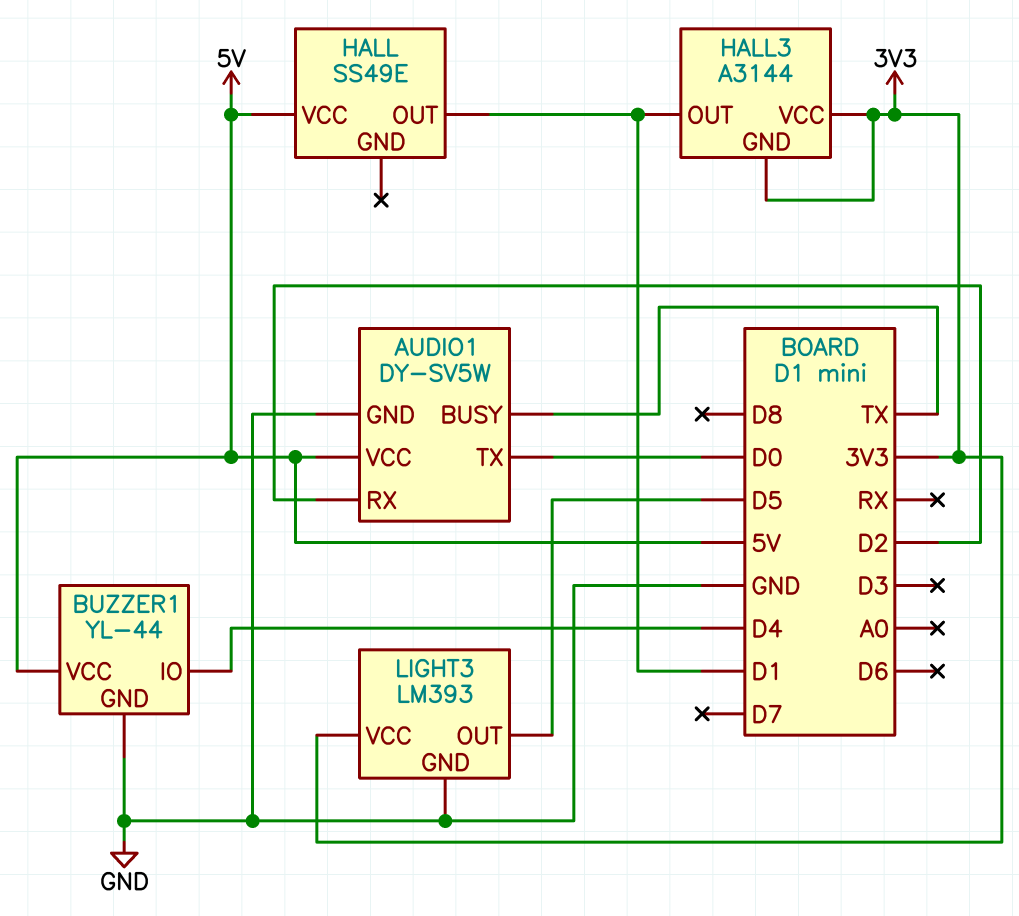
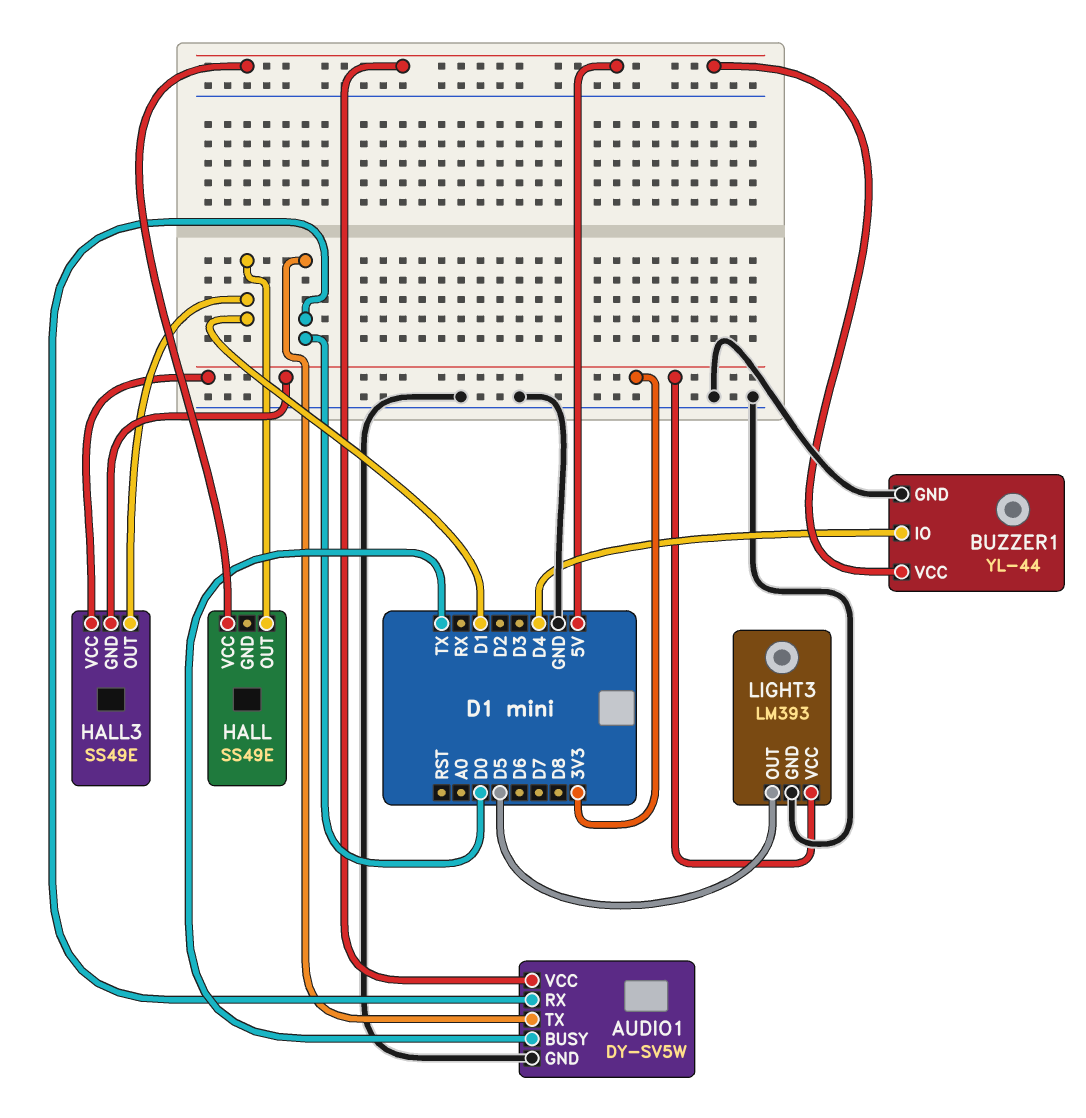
AUDIO1 pin RX: D2 -> D0
HALL3: A3144 -> SS49E

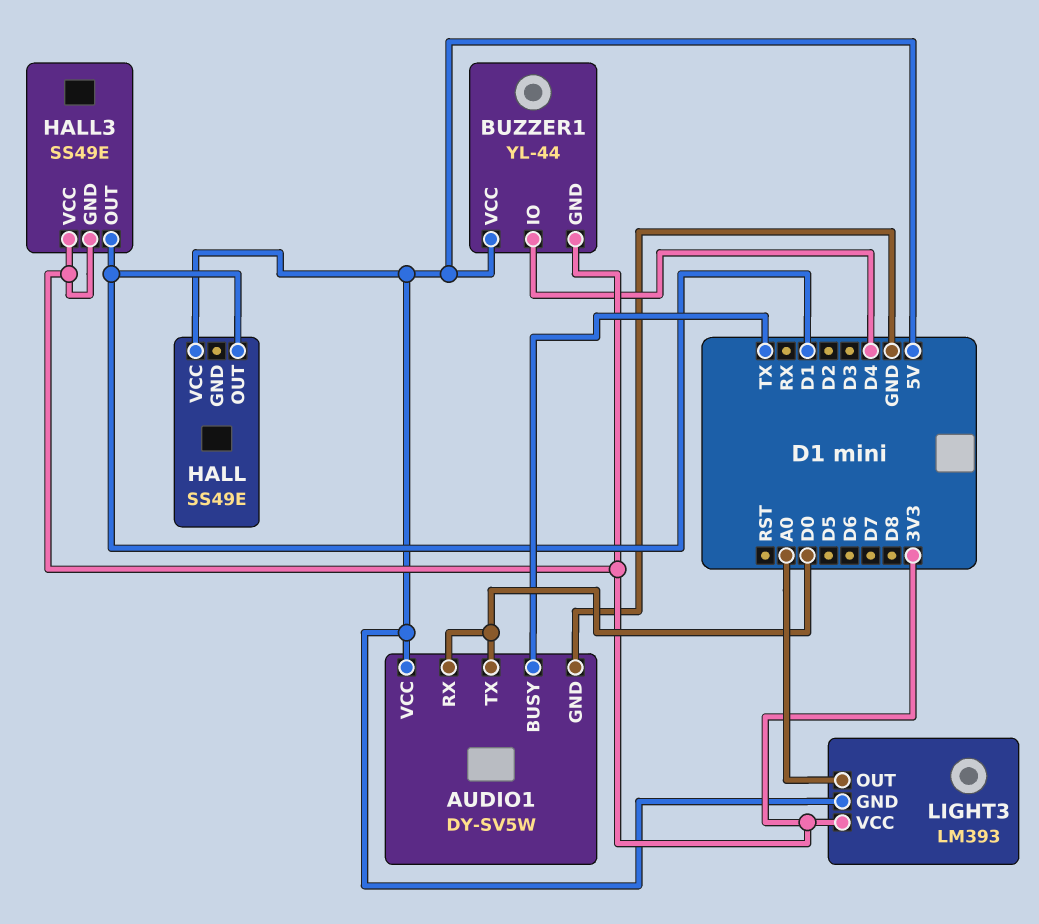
BUZZER1 pin GND: GND -> 3V3
LIGHT3 pin GND: GND -> 5V
LIGHT3 pin OUT: D5 -> A0

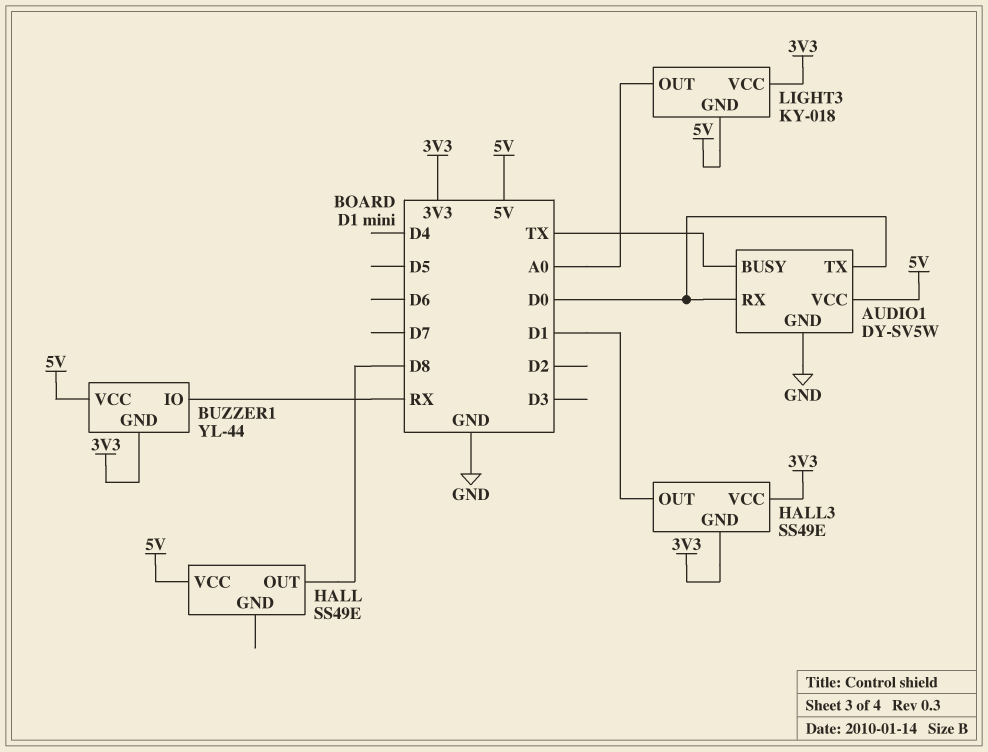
BUZZER1 pin IO: D4 -> RX
HALL pin OUT: D1 -> D8
LIGHT3: LM393 -> KY-018

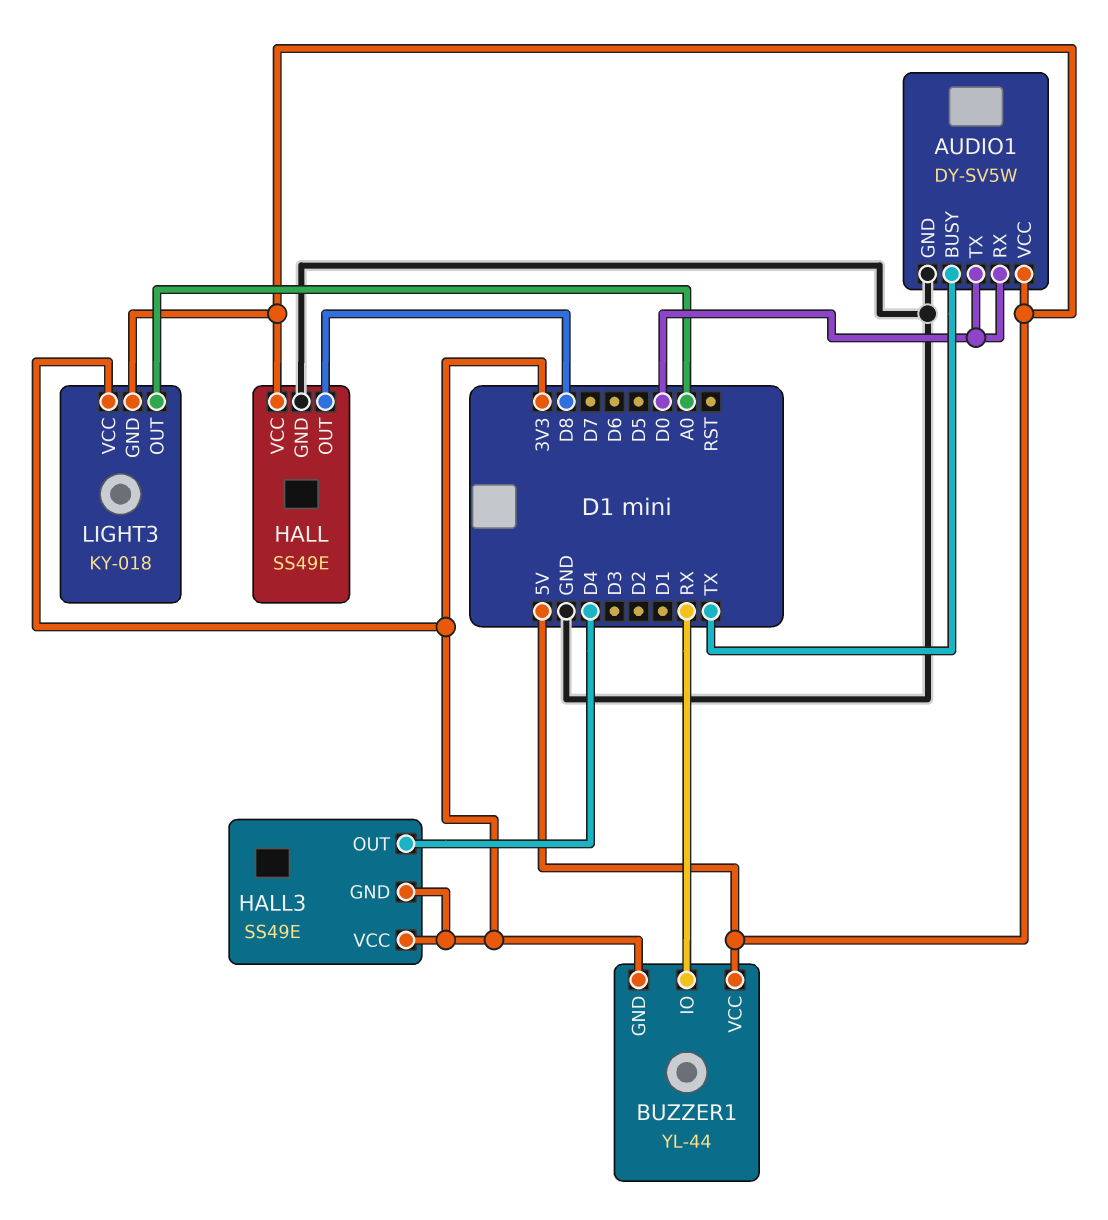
HALL pin GND: none -> GND
HALL3 pin OUT: D1 -> D4

